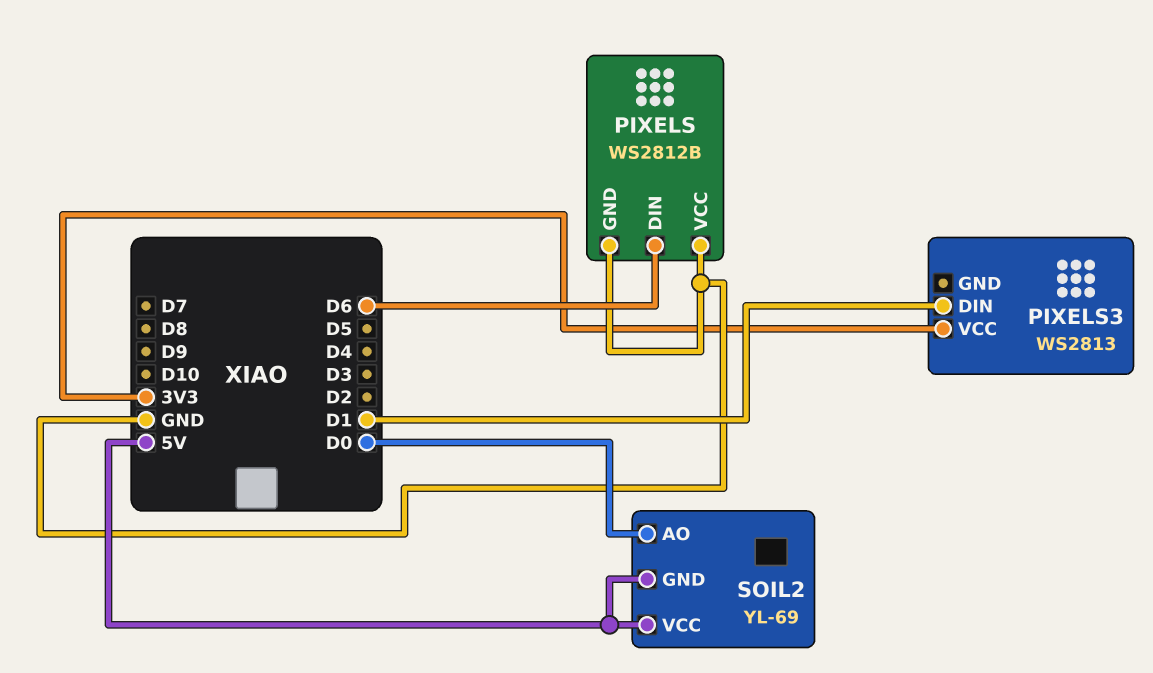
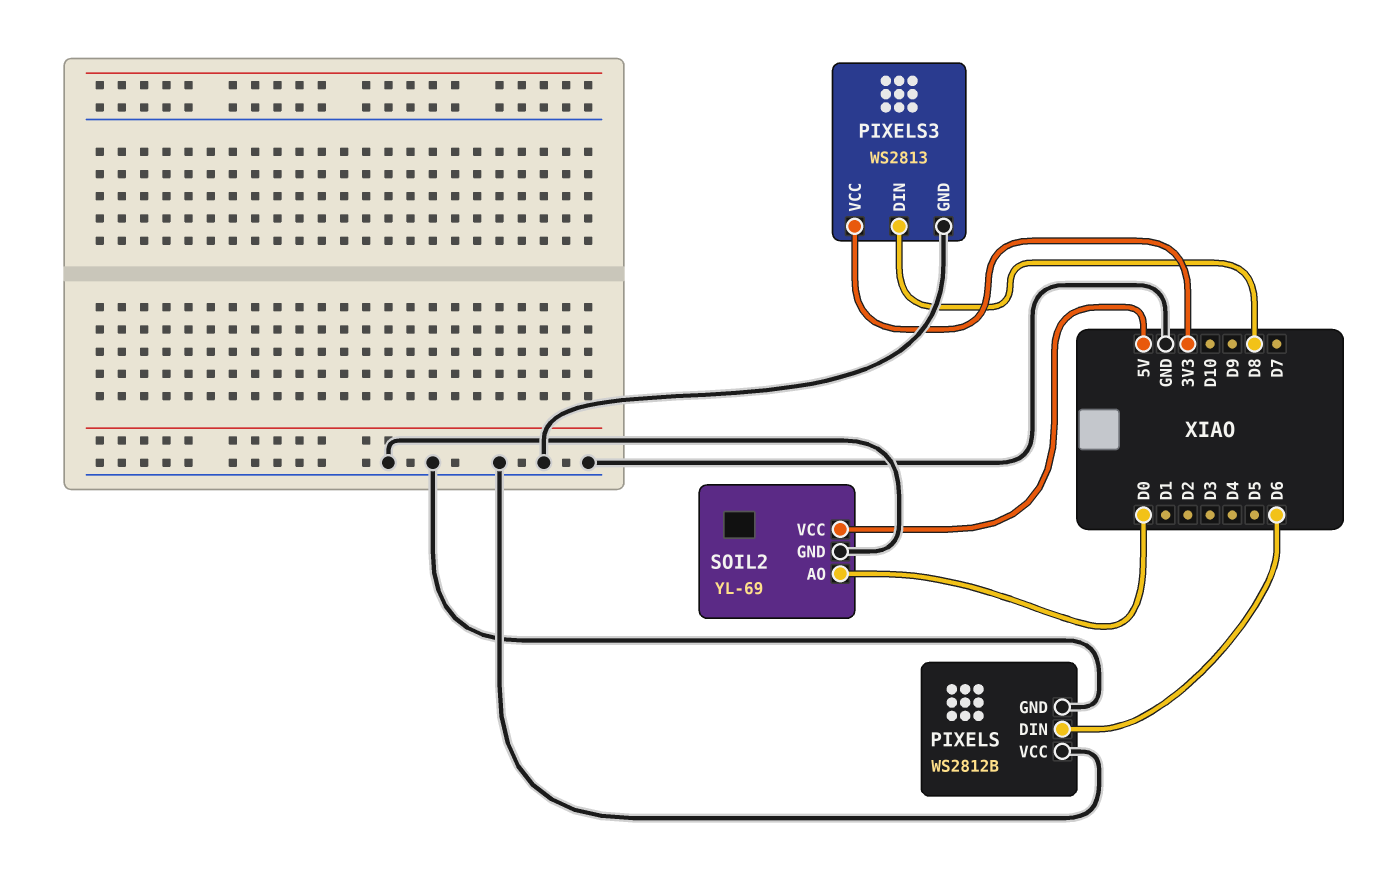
PIXELS3 pin DIN: D1 -> D8
PIXELS3 pin GND: none -> GND
SOIL2 pin GND: 5V -> GND

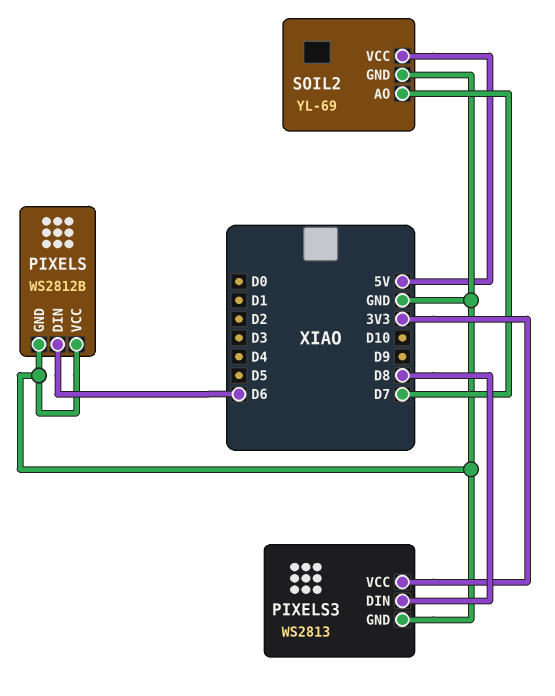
SOIL2 pin AO: D0 -> D7

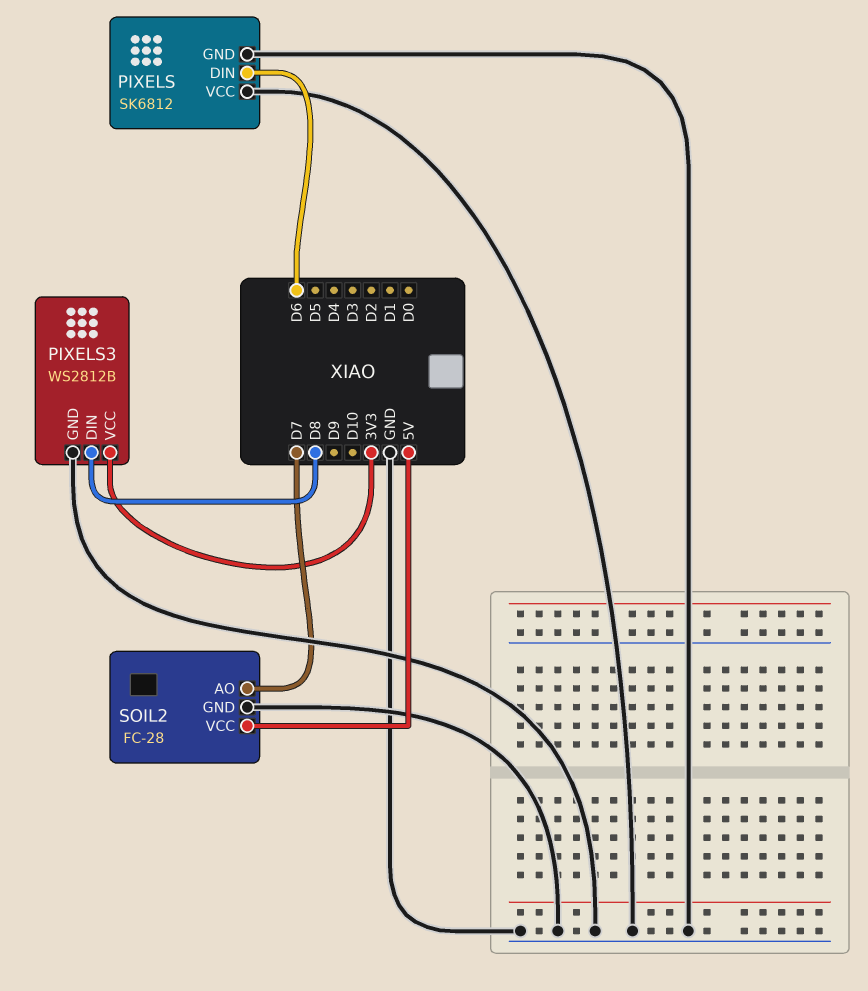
PIXELS: WS2812B -> SK6812
PIXELS3: WS2813 -> WS2812B
SOIL2: YL-69 -> FC-28

